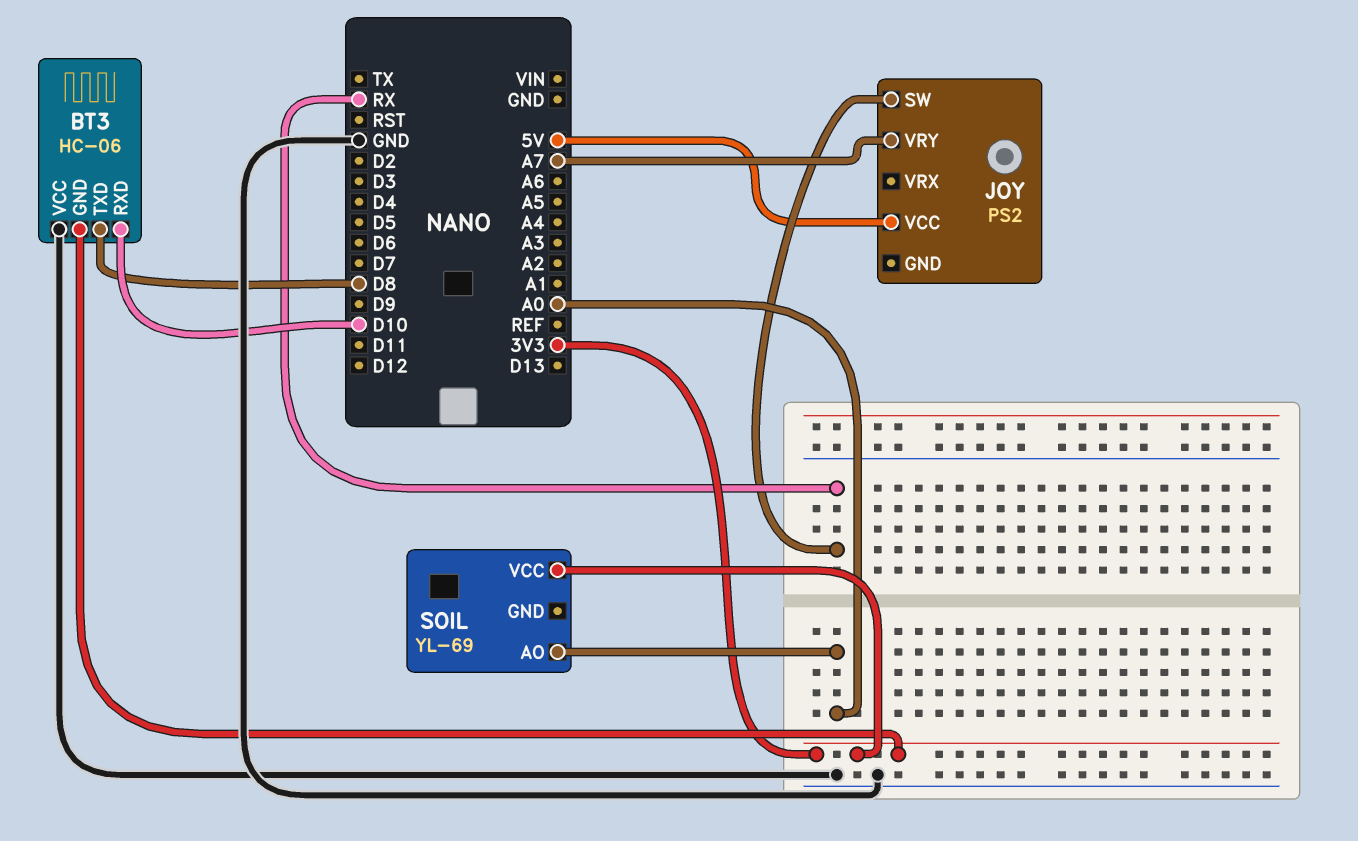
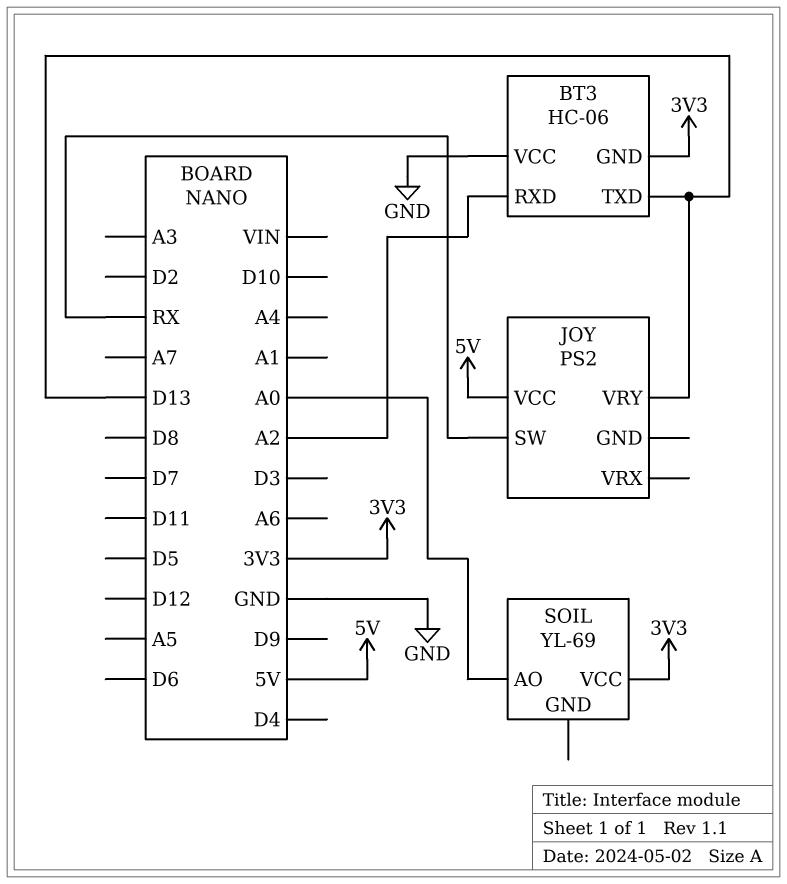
BT3 pin RXD: D10 -> A2
BT3 pin TXD: D8 -> D13
JOY pin VRY: A7 -> D13

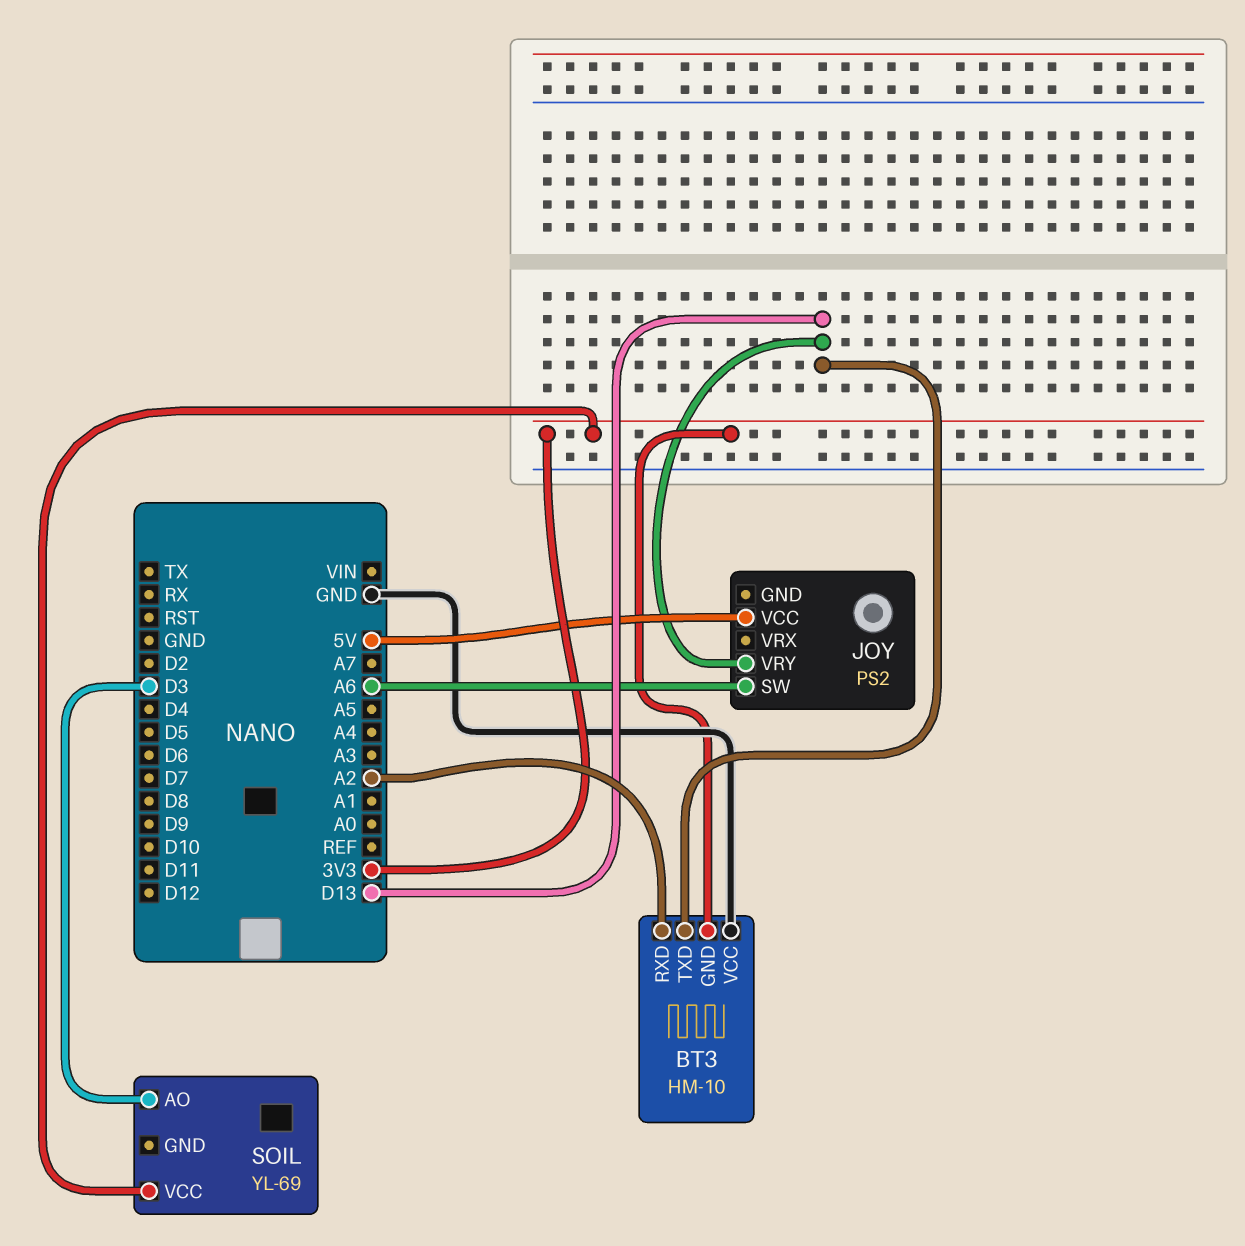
BT3: HC-06 -> HM-10
JOY pin SW: RX -> A6
SOIL pin AO: A0 -> D3

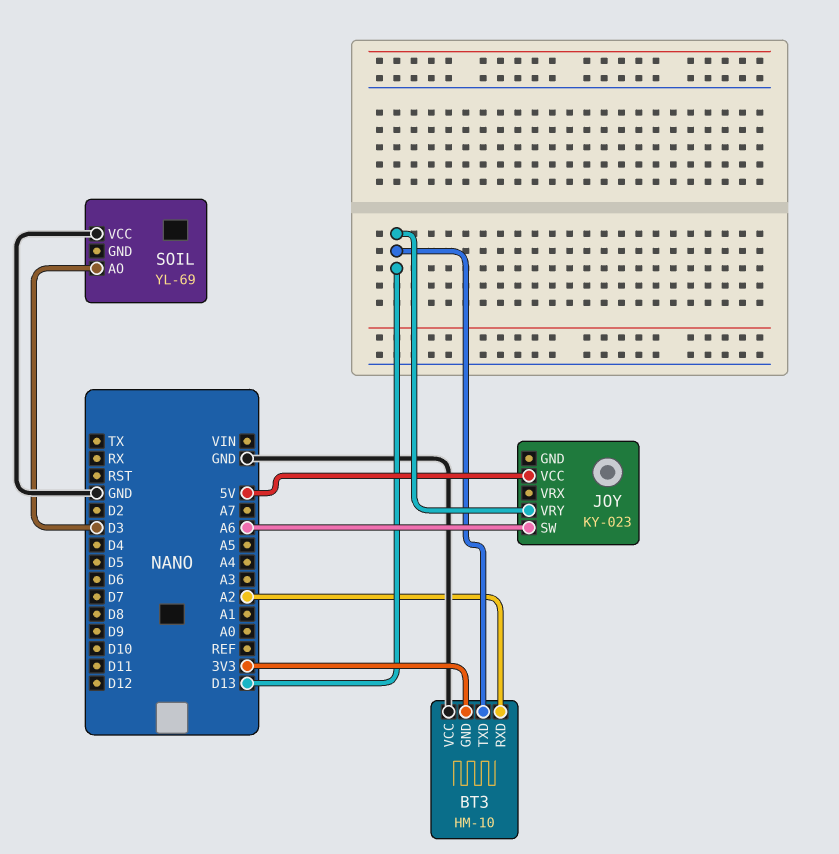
JOY: PS2 -> KY-023
SOIL pin VCC: 3V3 -> GND

